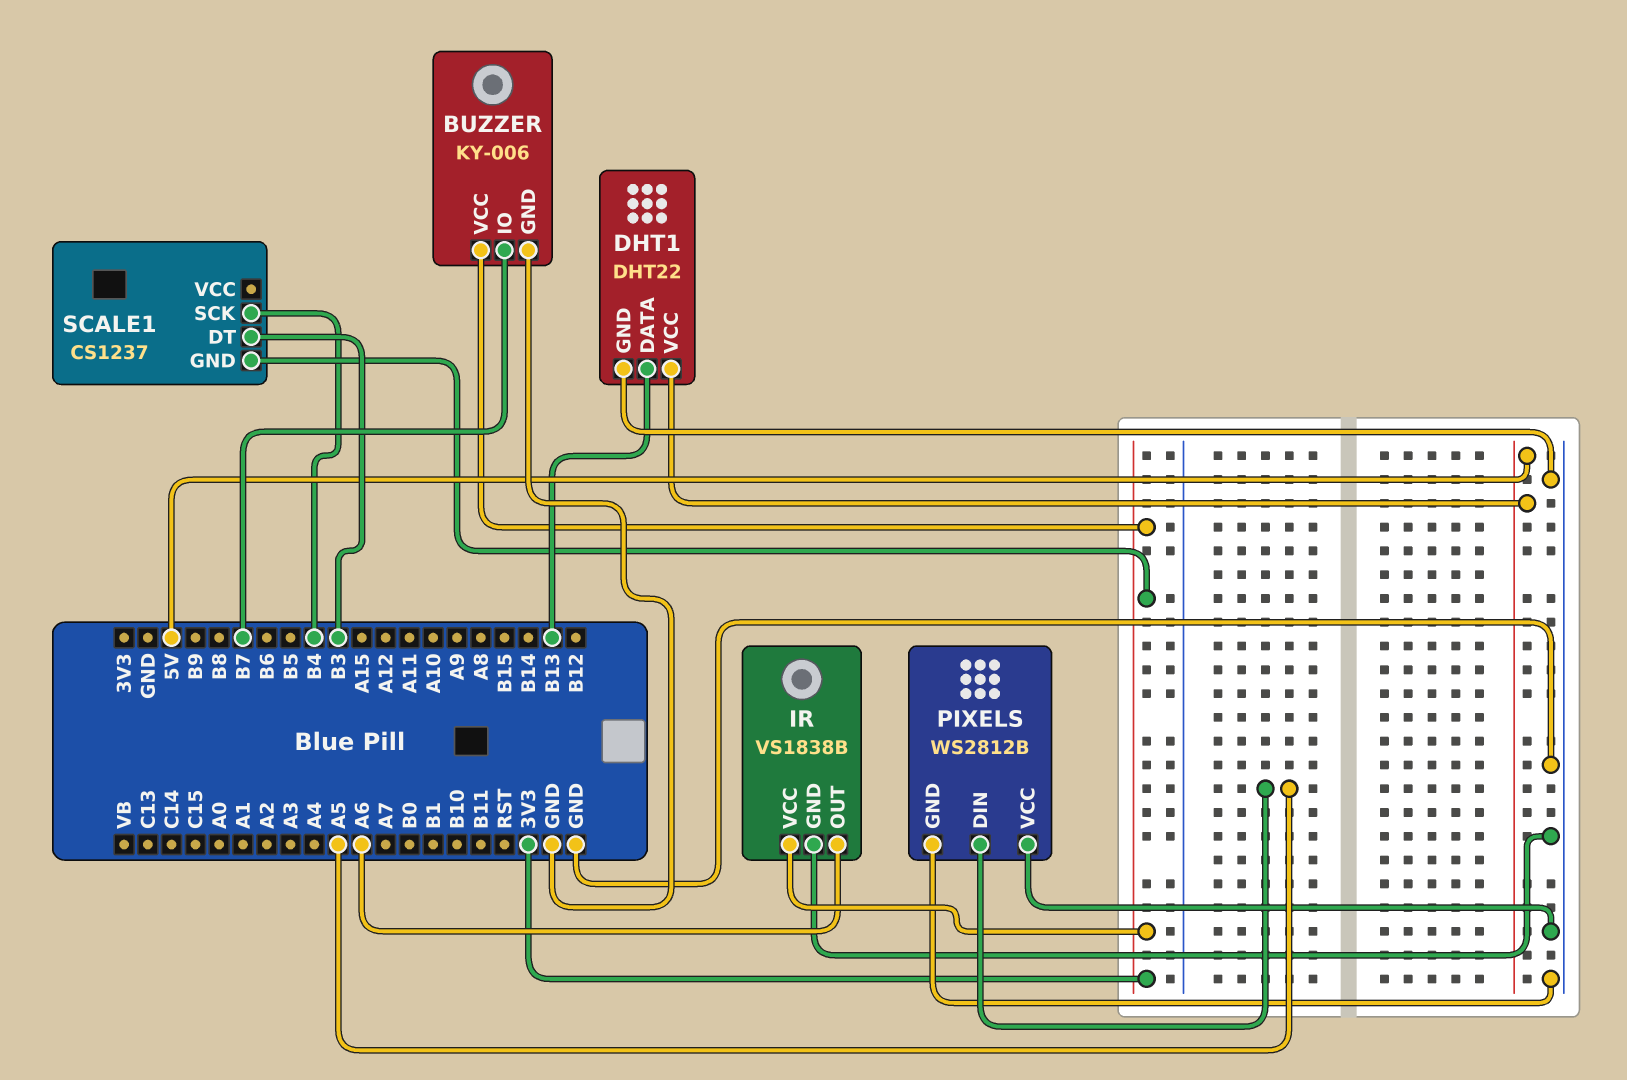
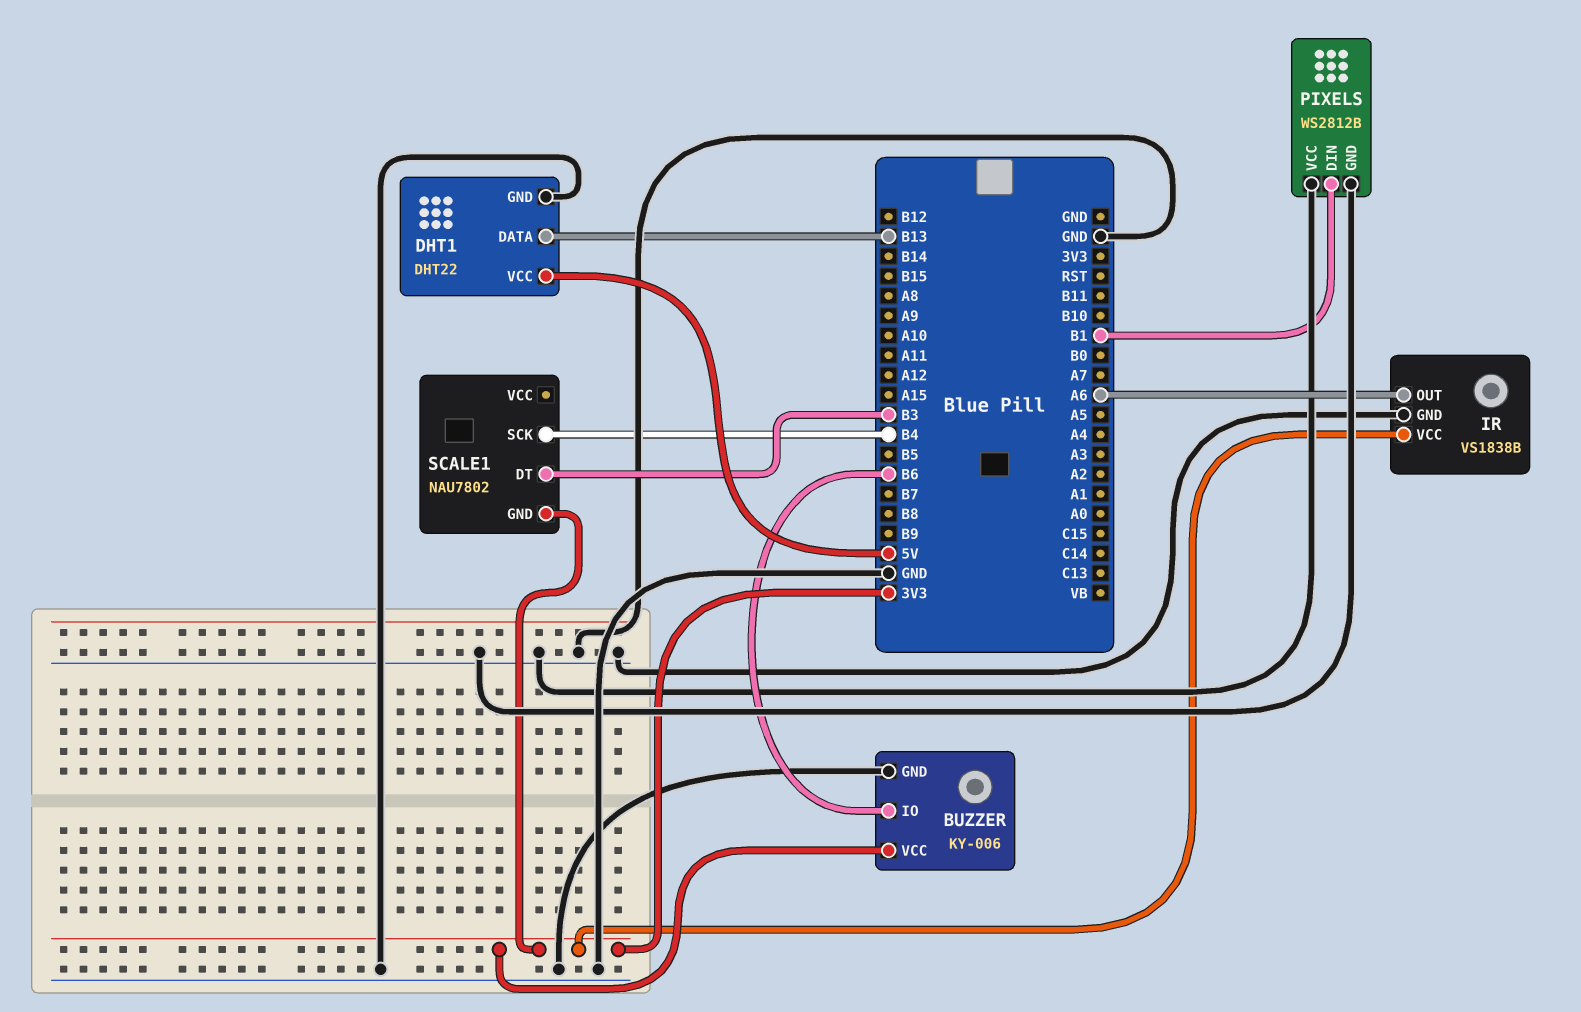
BUZZER pin IO: B7 -> B6
PIXELS pin DIN: A5 -> B1
SCALE1: CS1237 -> NAU7802

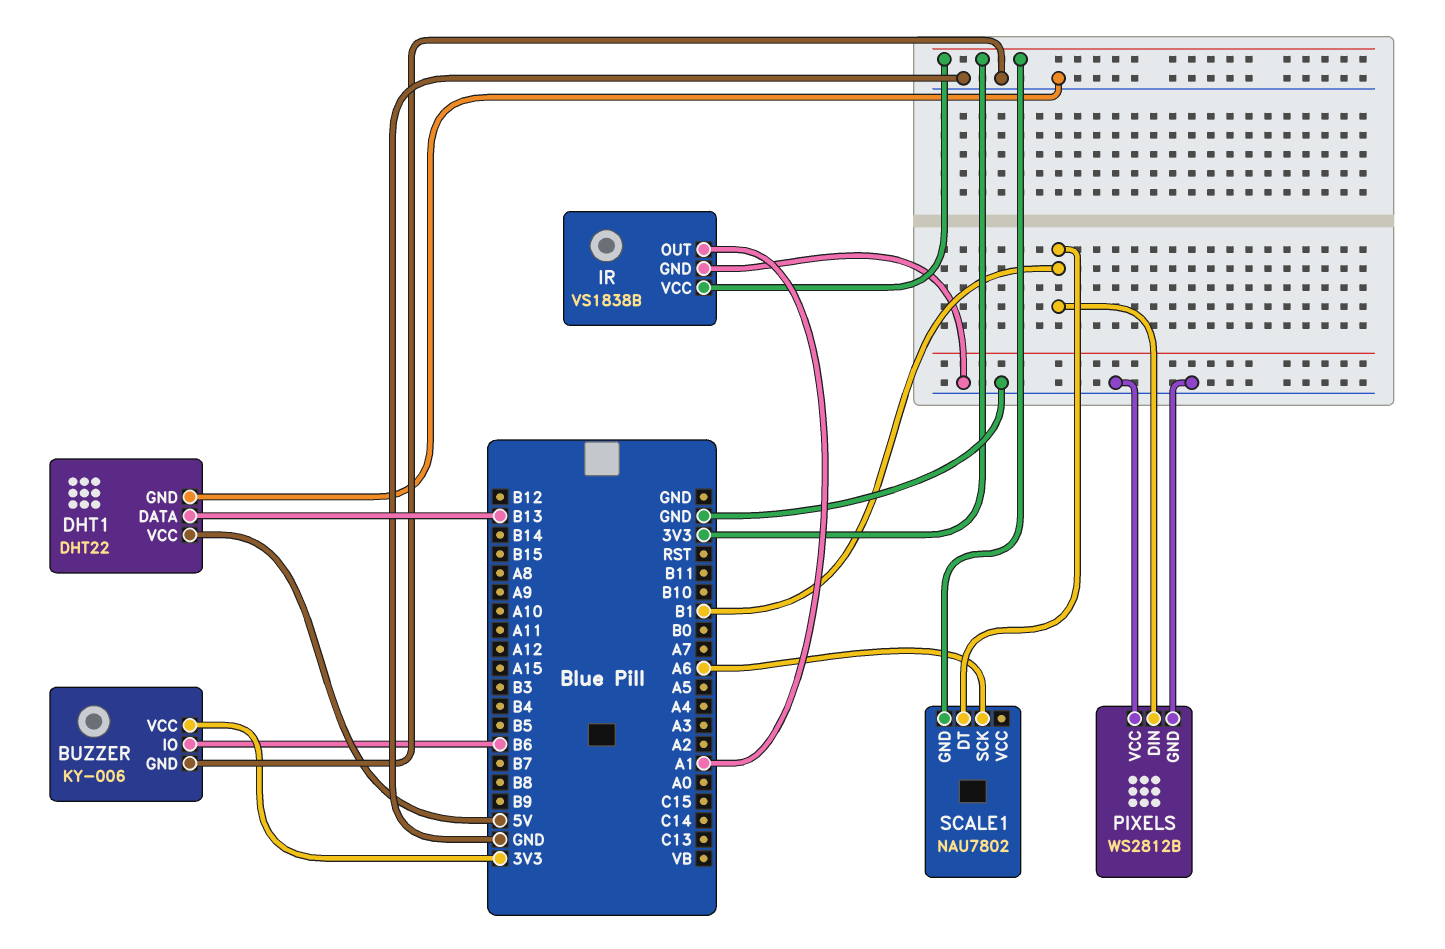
IR pin OUT: A6 -> A1
SCALE1 pin DT: B3 -> B1
SCALE1 pin SCK: B4 -> A6

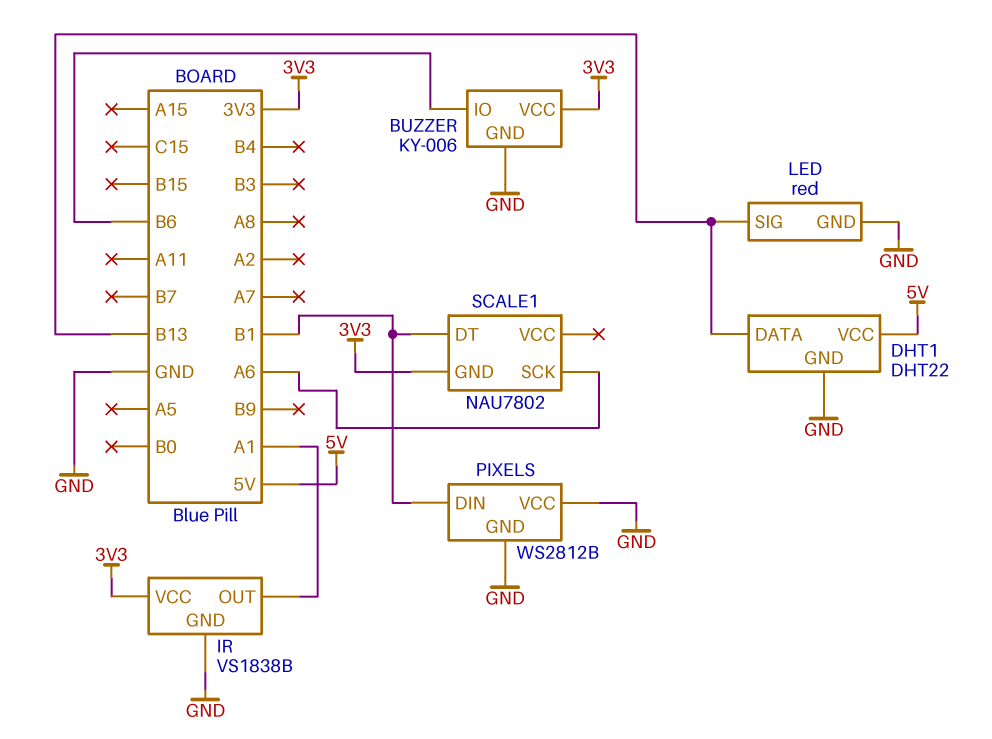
LED: none -> red
LED pin GND: none -> GND
LED pin SIG: none -> B13

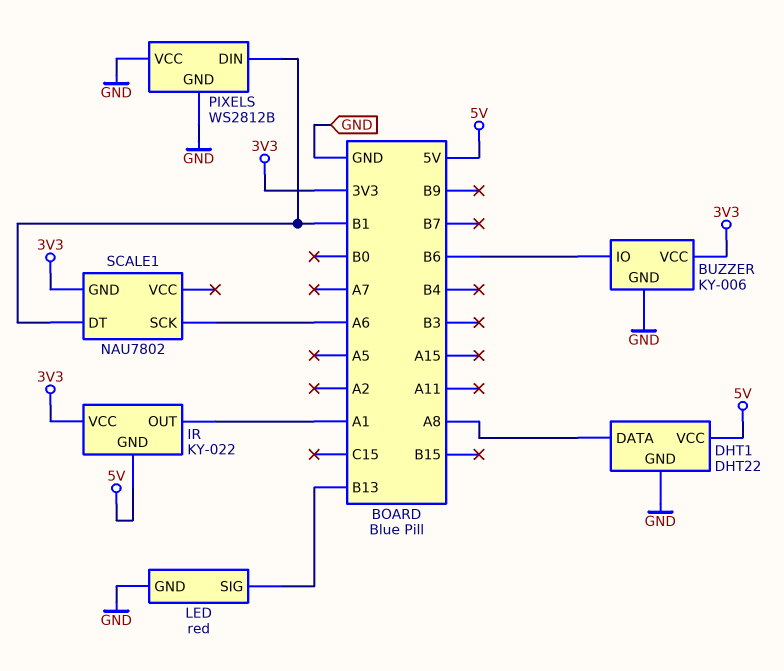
DHT1 pin DATA: B13 -> A8
IR: VS1838B -> KY-022
IR pin GND: GND -> 5V

